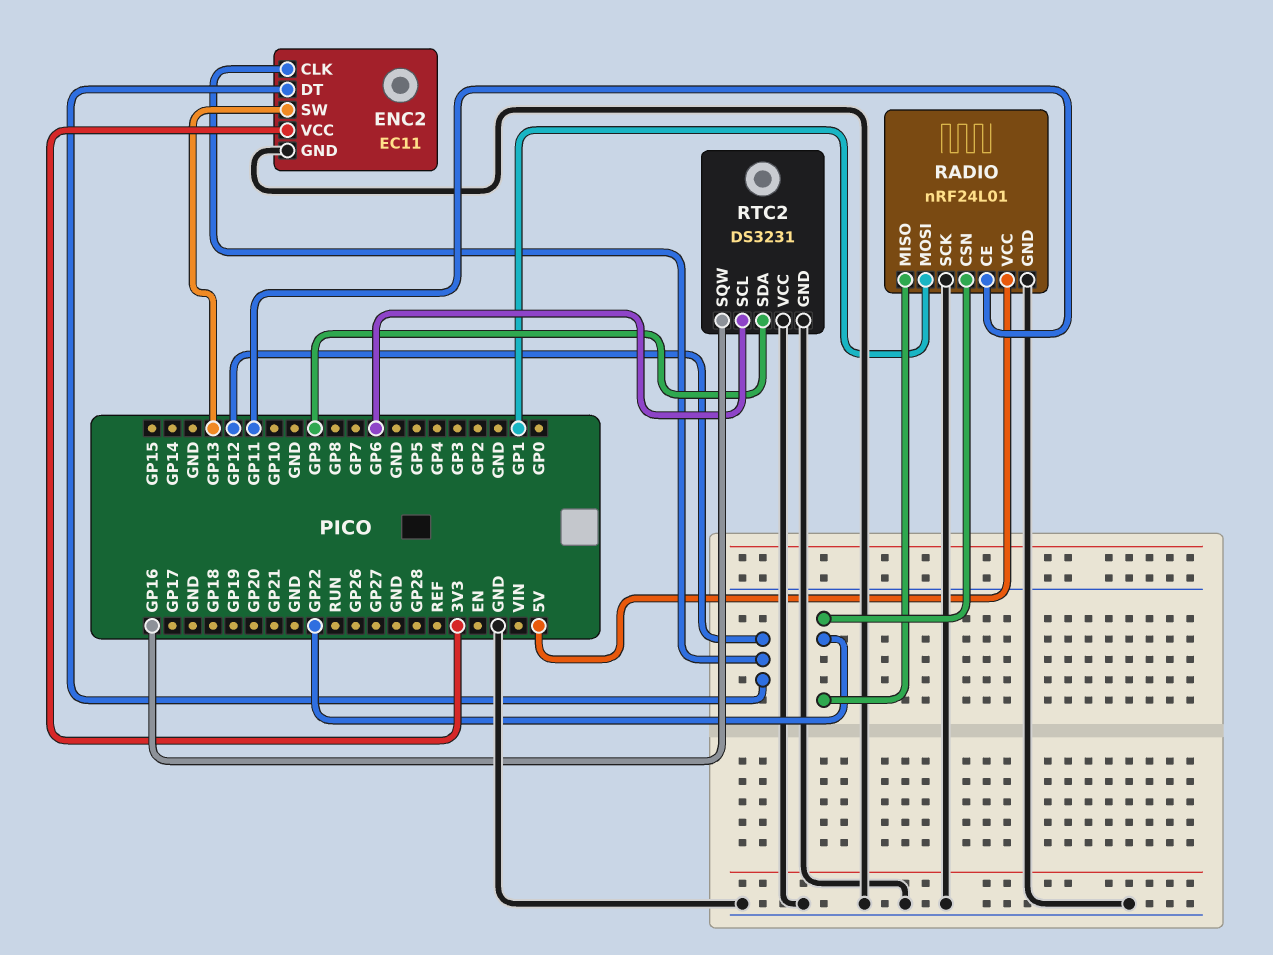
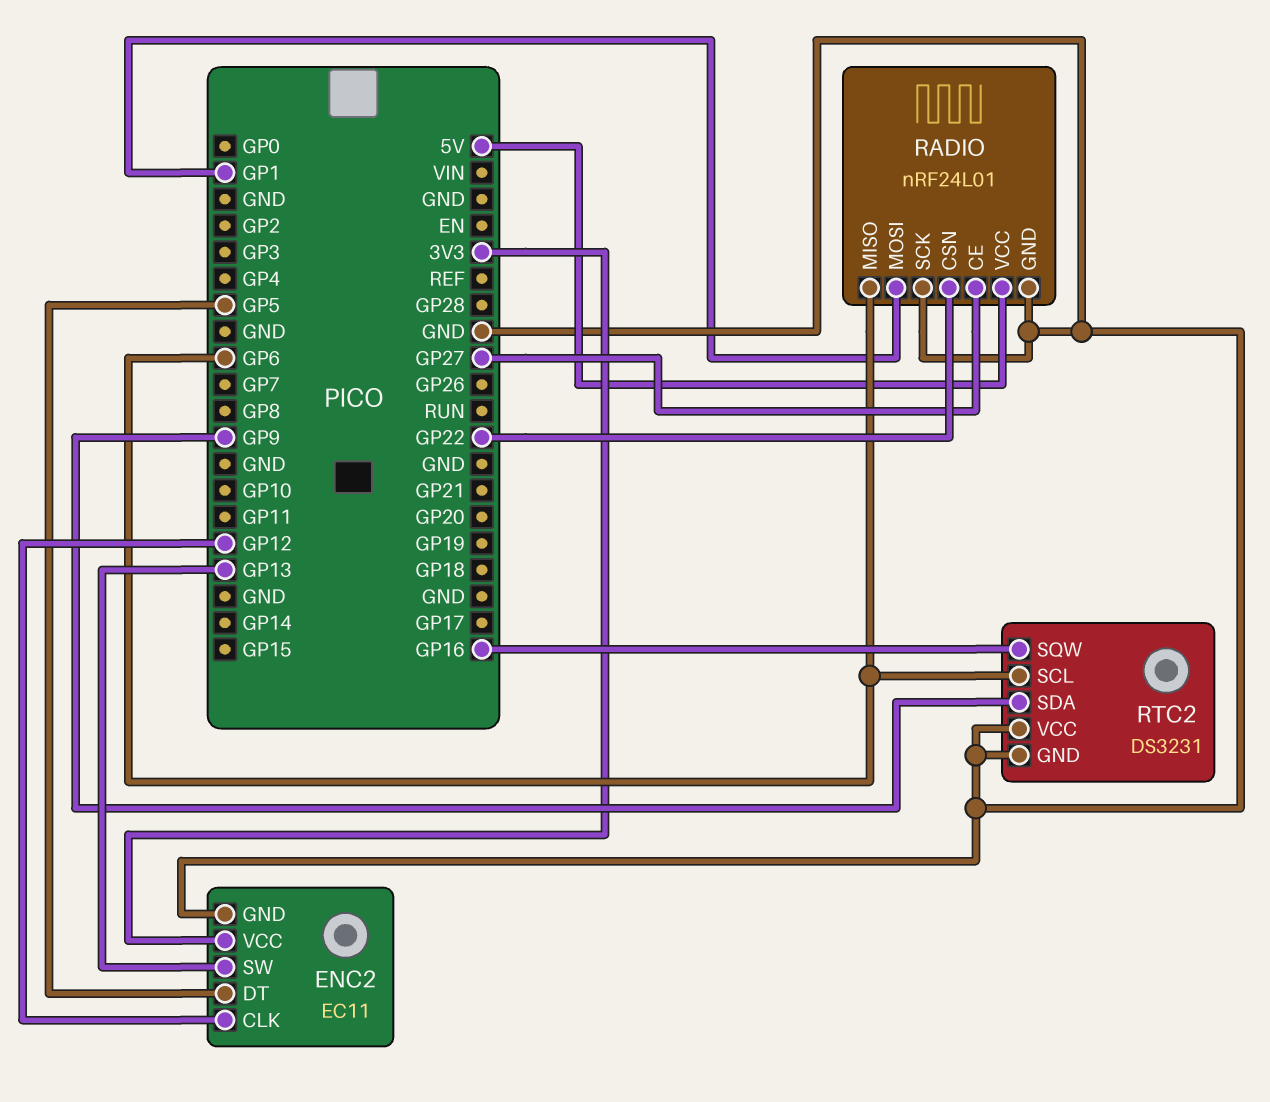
ENC2 pin DT: GP12 -> GP5
RADIO pin CE: GP11 -> GP27
RADIO pin MISO: GP22 -> GP6

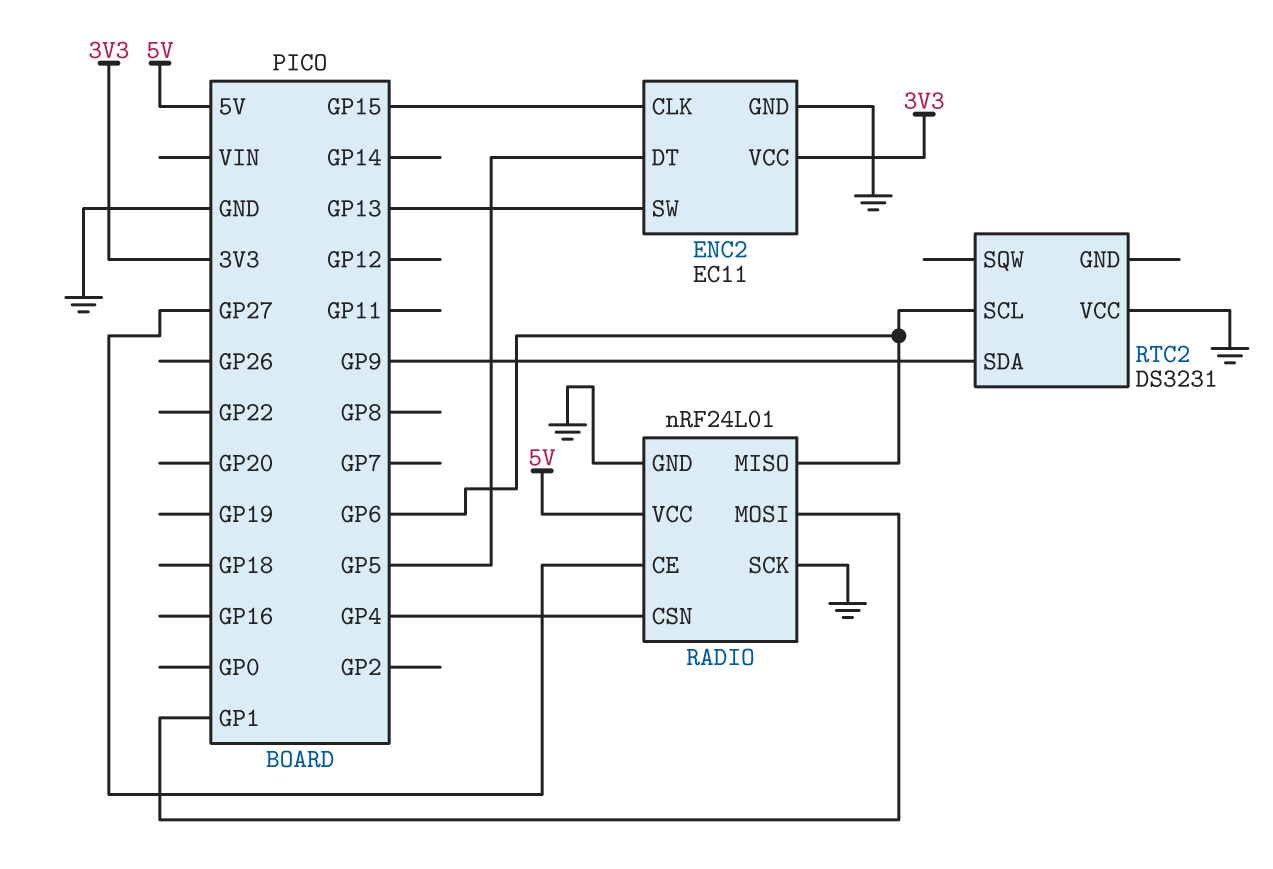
ENC2 pin CLK: GP12 -> GP15
RADIO pin CSN: GP22 -> GP4
RTC2 pin GND: GND -> none
RTC2 pin SQW: GP16 -> none

